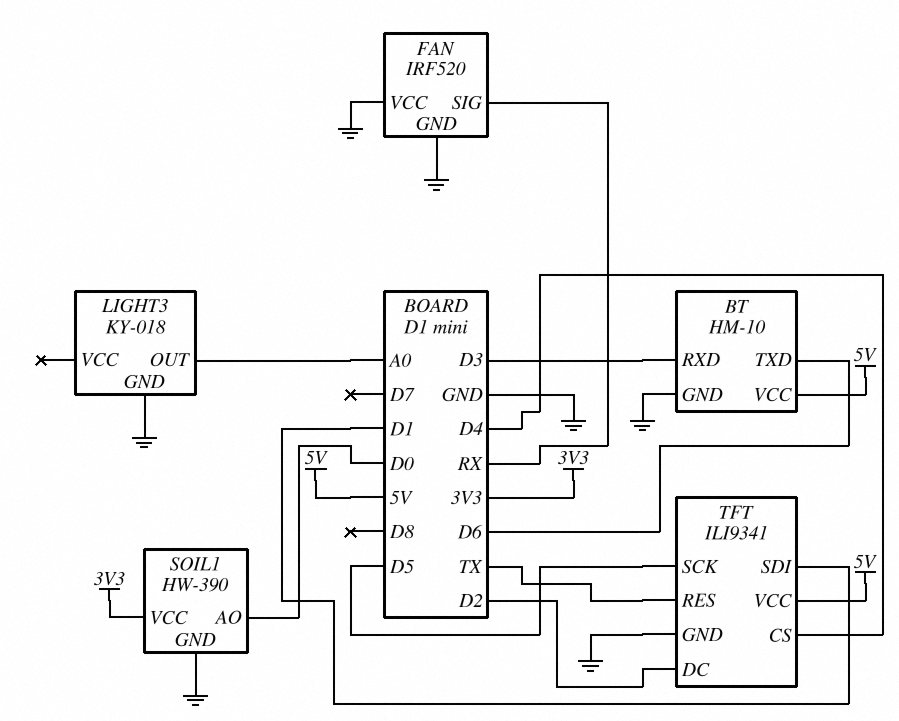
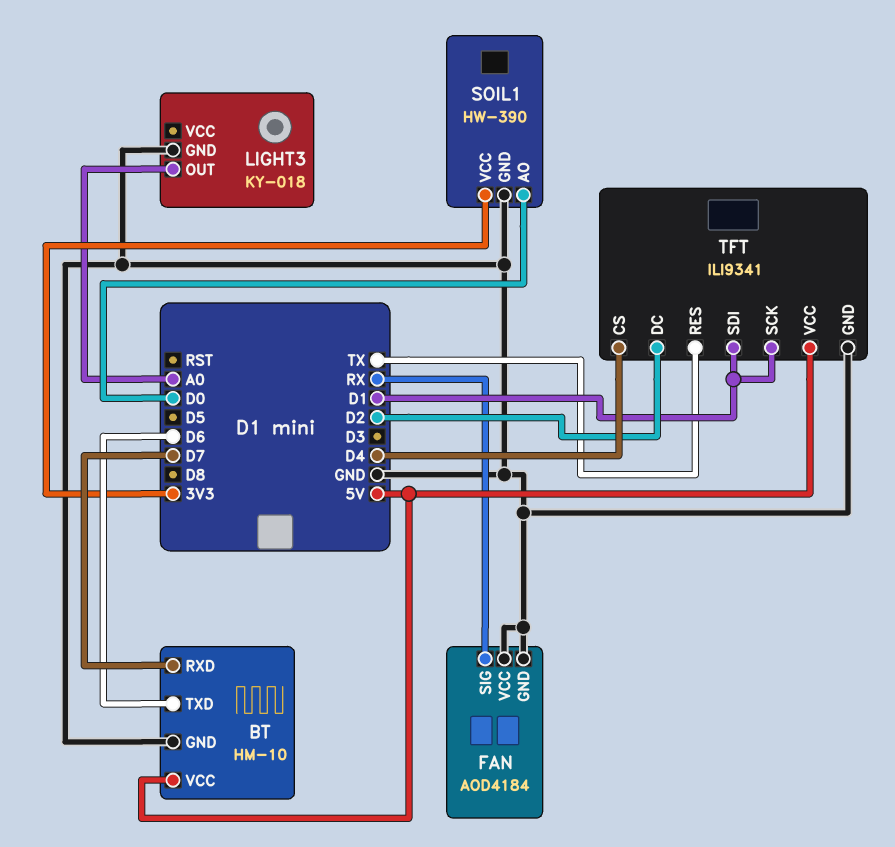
BT pin RXD: D3 -> D7
FAN: IRF520 -> AOD4184
TFT pin SCK: D5 -> D1

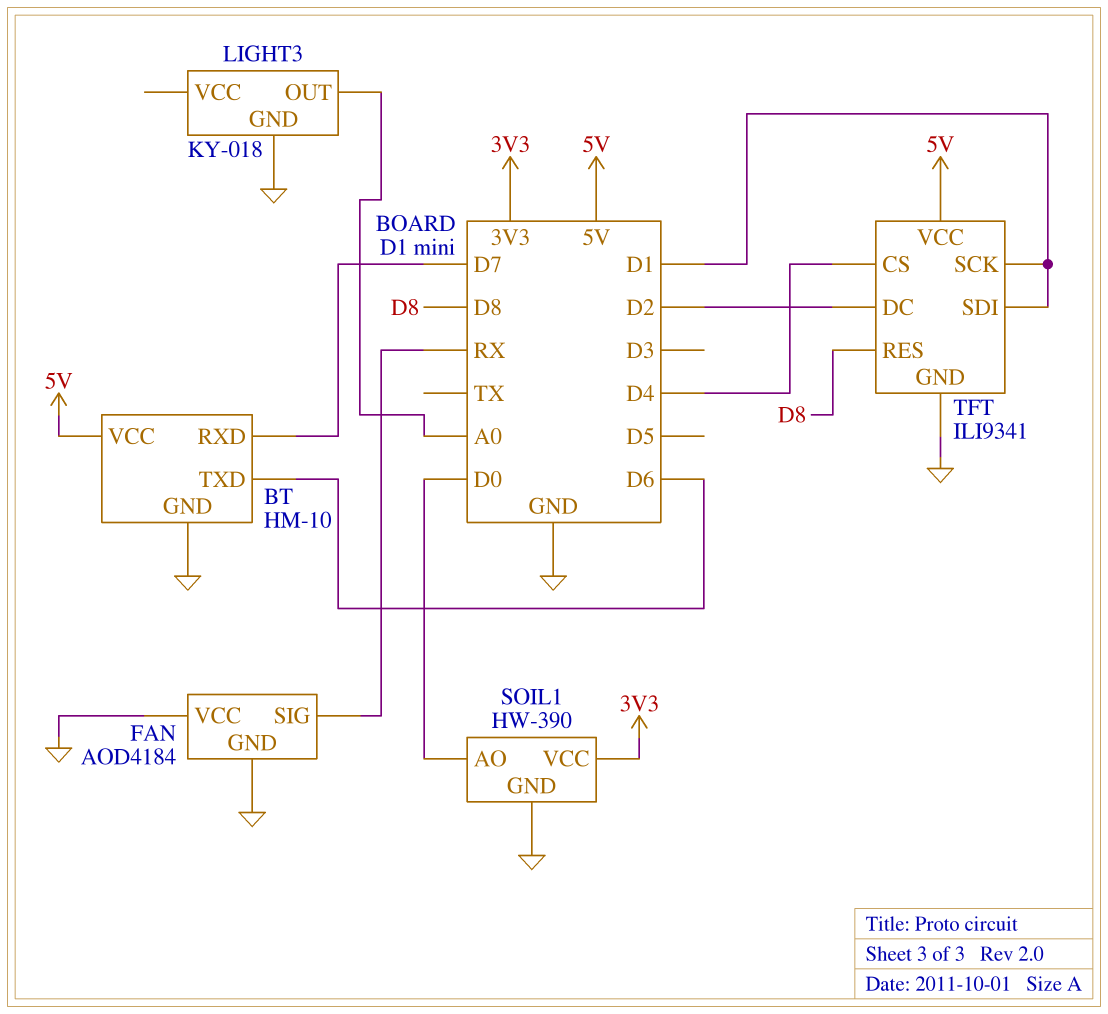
TFT pin RES: TX -> D8

